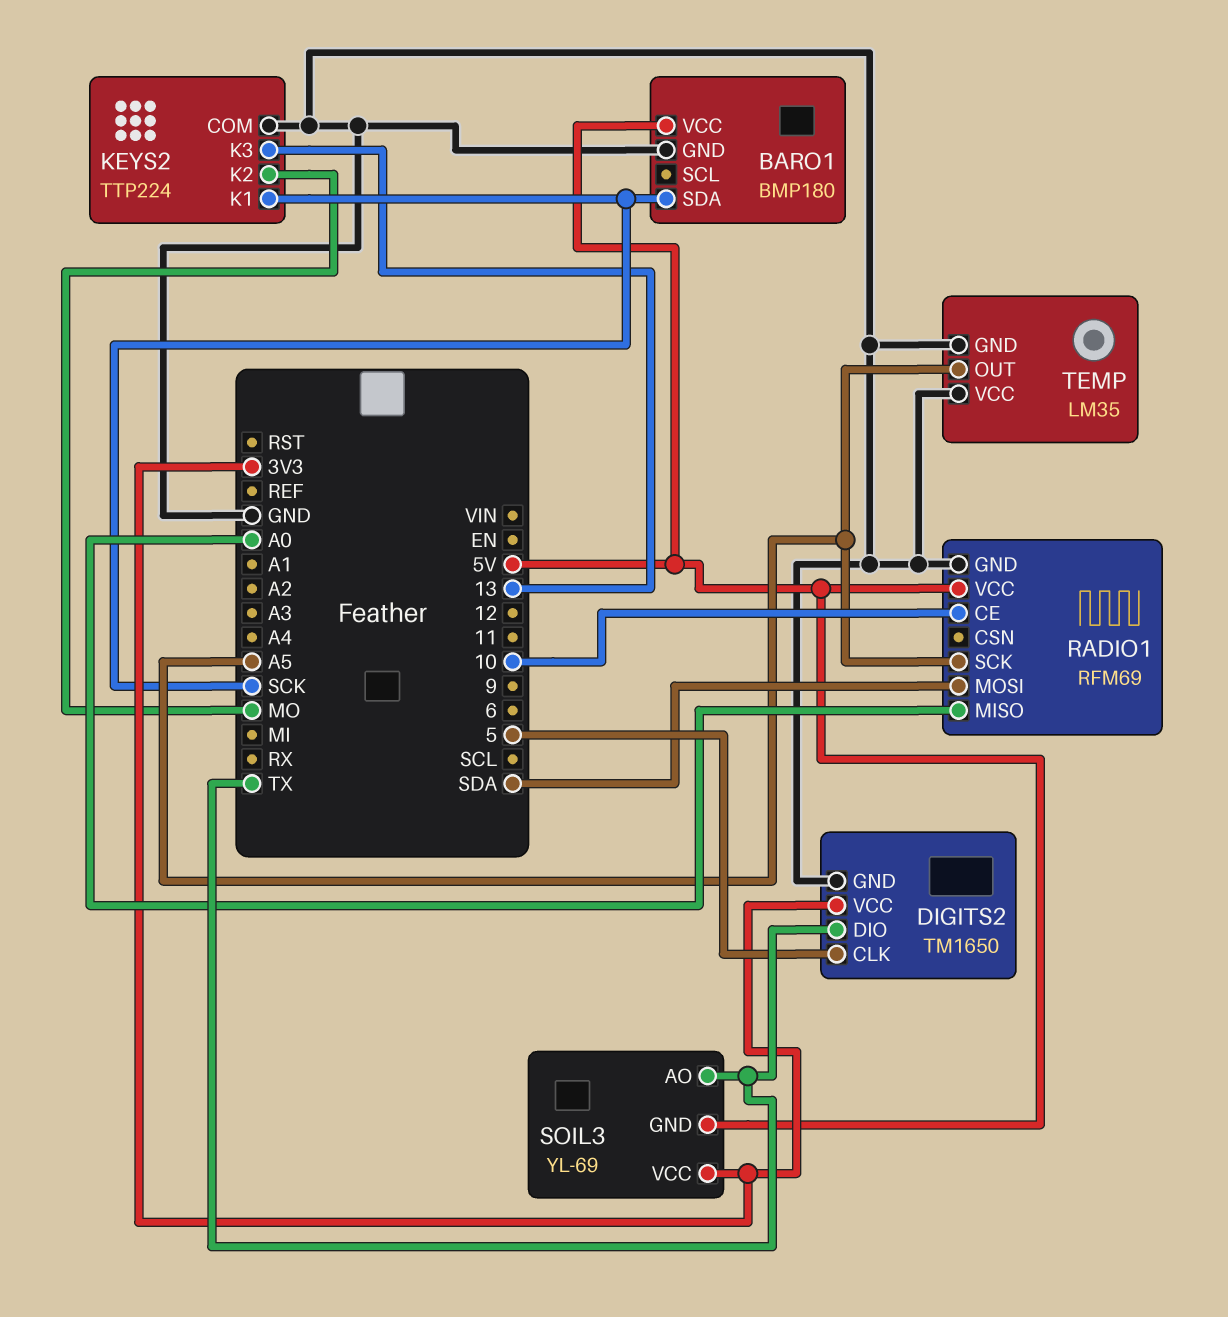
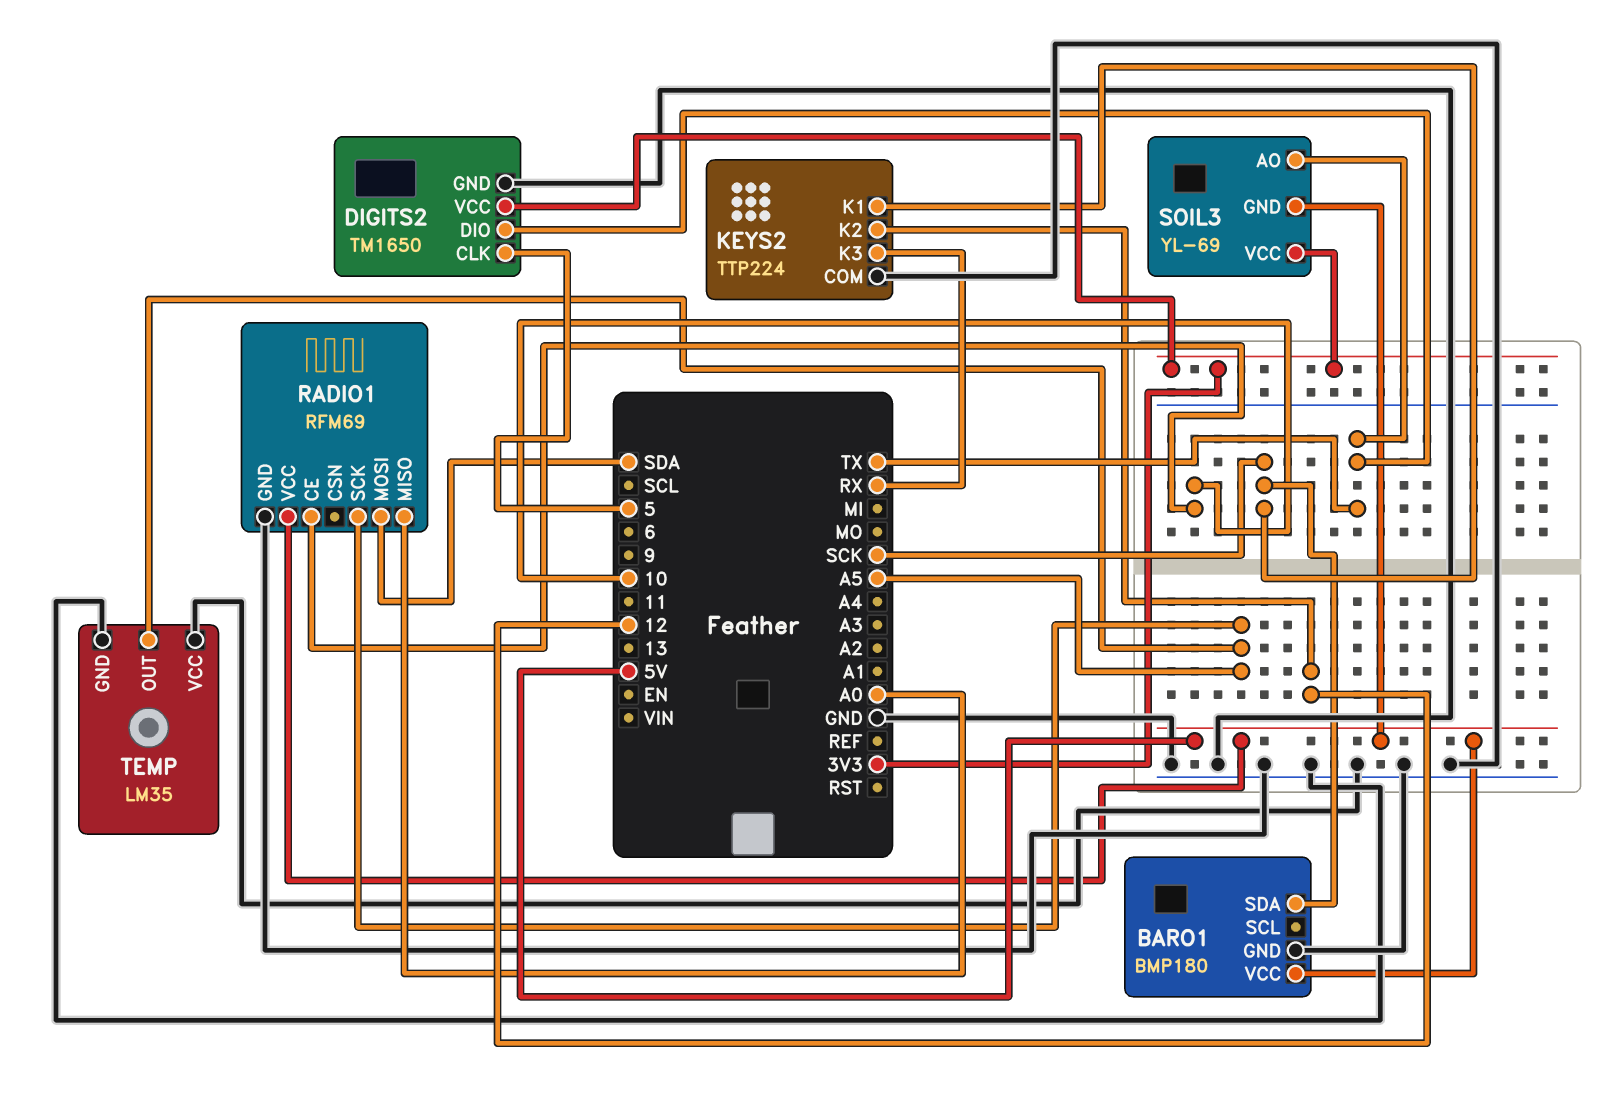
KEYS2 pin K2: MO -> 12
KEYS2 pin K3: 13 -> RX

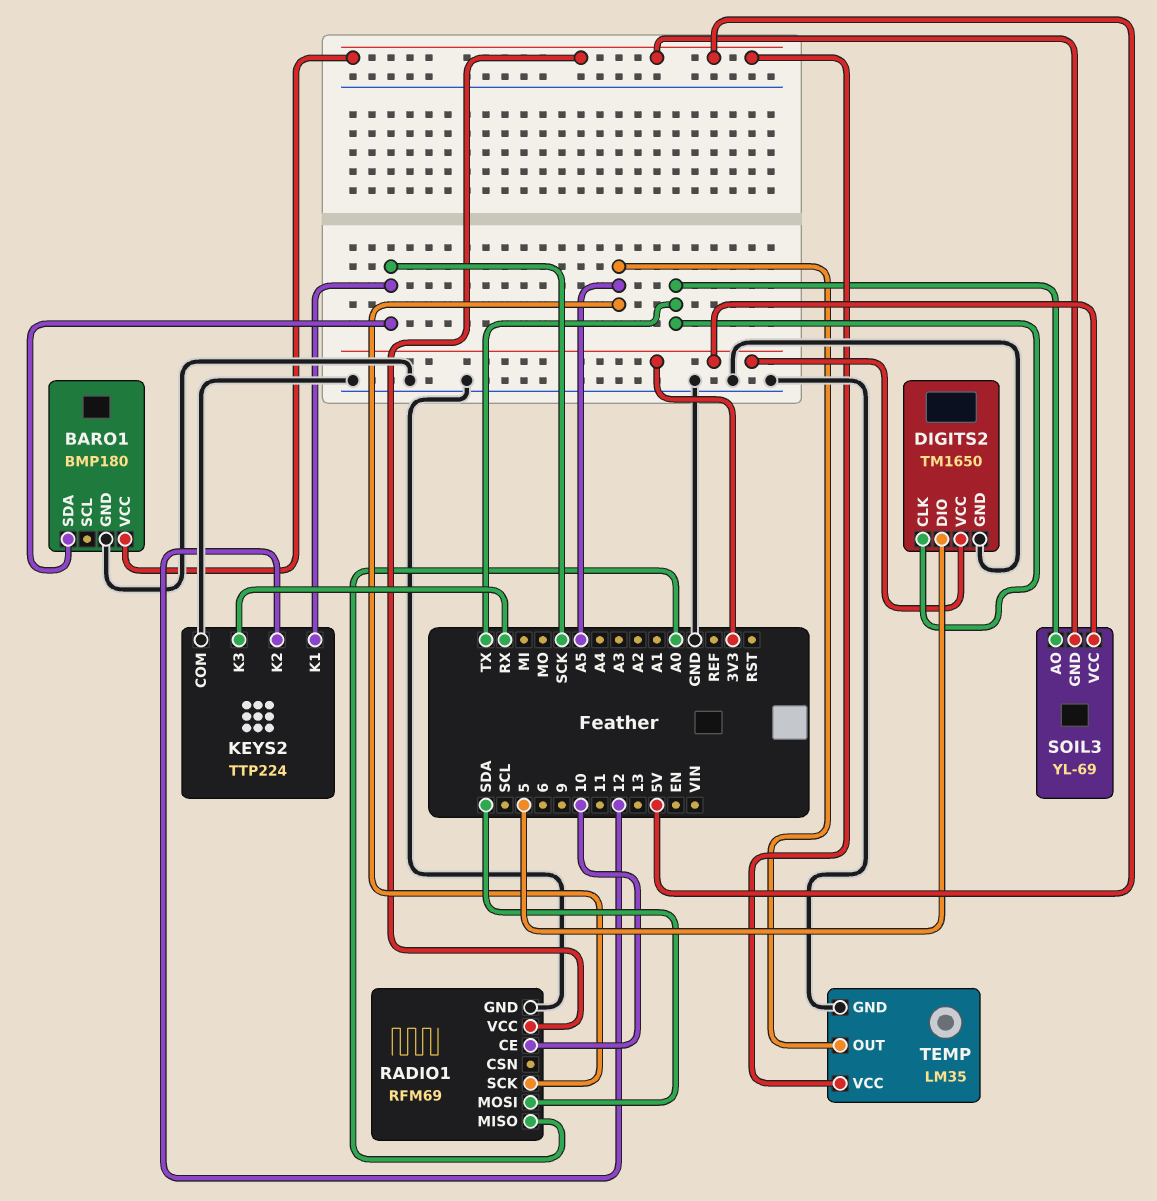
DIGITS2 pin CLK: 5 -> TX
DIGITS2 pin DIO: TX -> 5
TEMP pin VCC: GND -> 5V

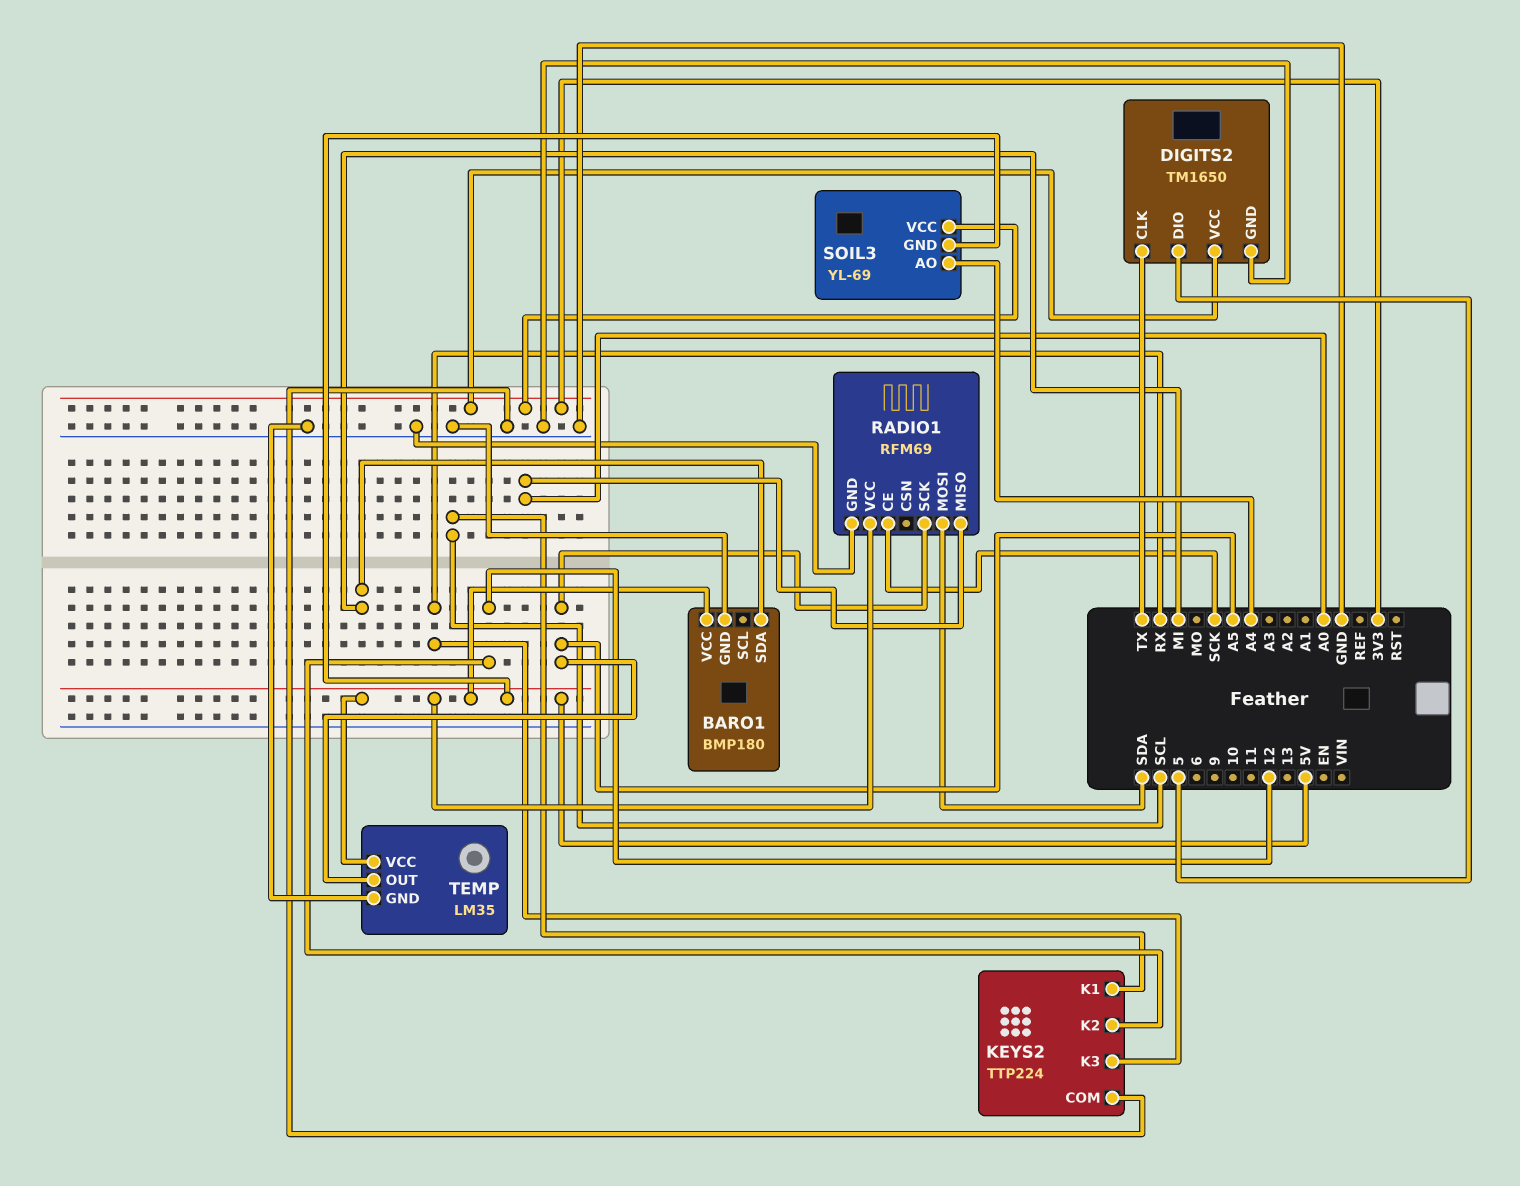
BARO1 pin SDA: SCK -> MI
KEYS2 pin K1: SCK -> SCL
RADIO1 pin CE: 10 -> SCK
SOIL3 pin AO: TX -> A4

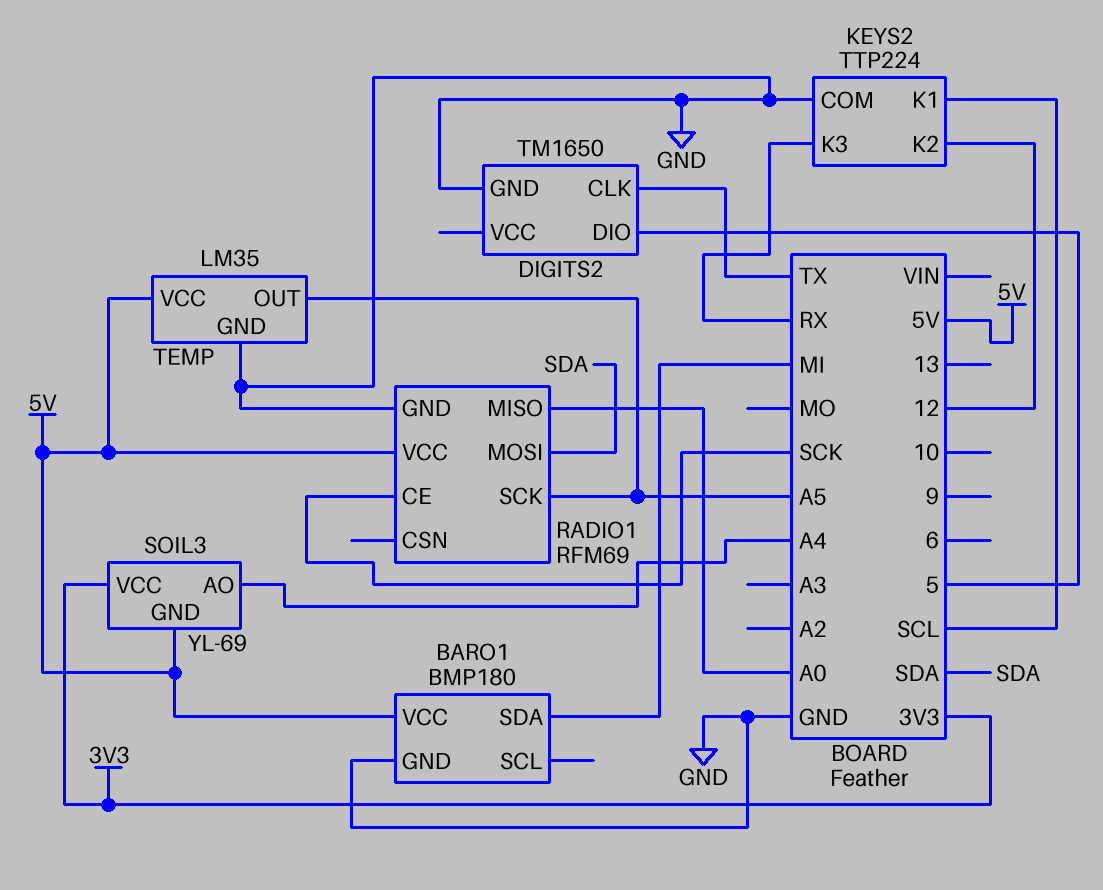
DIGITS2 pin VCC: 3V3 -> none

